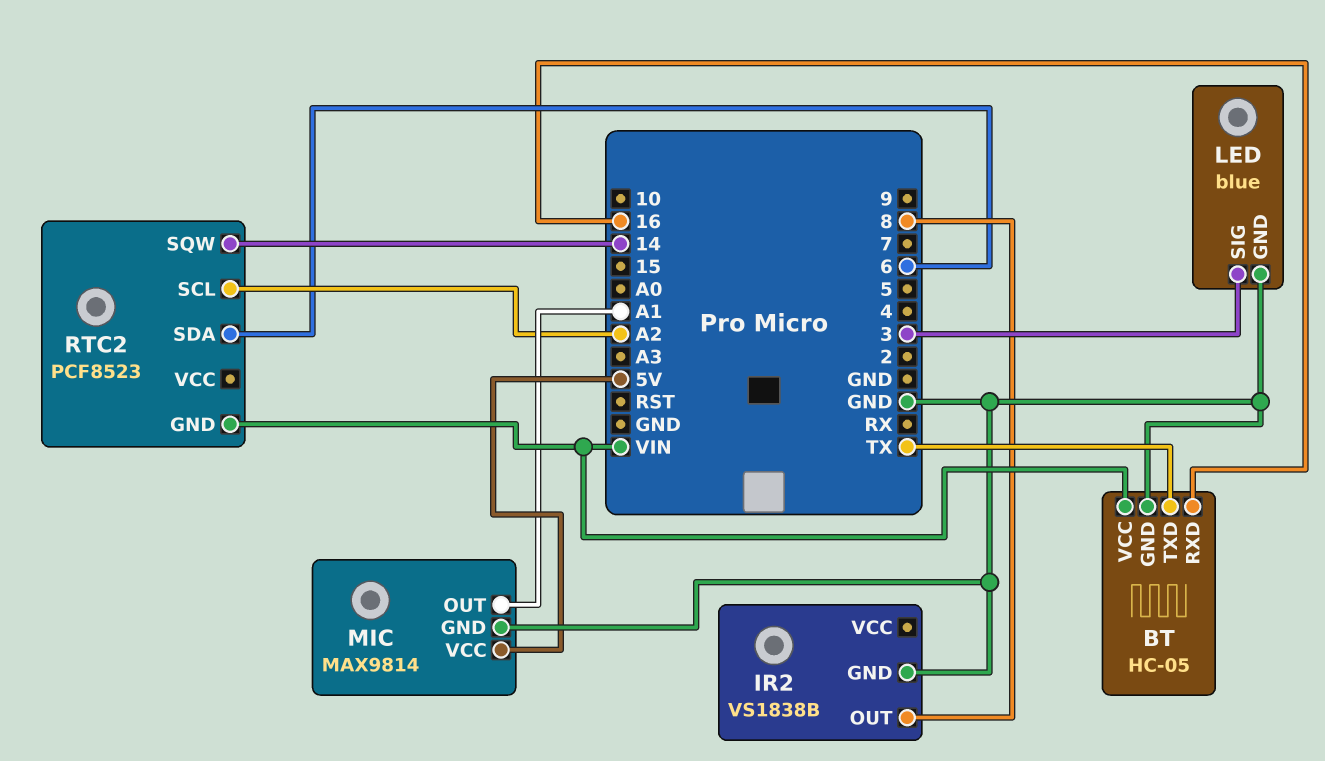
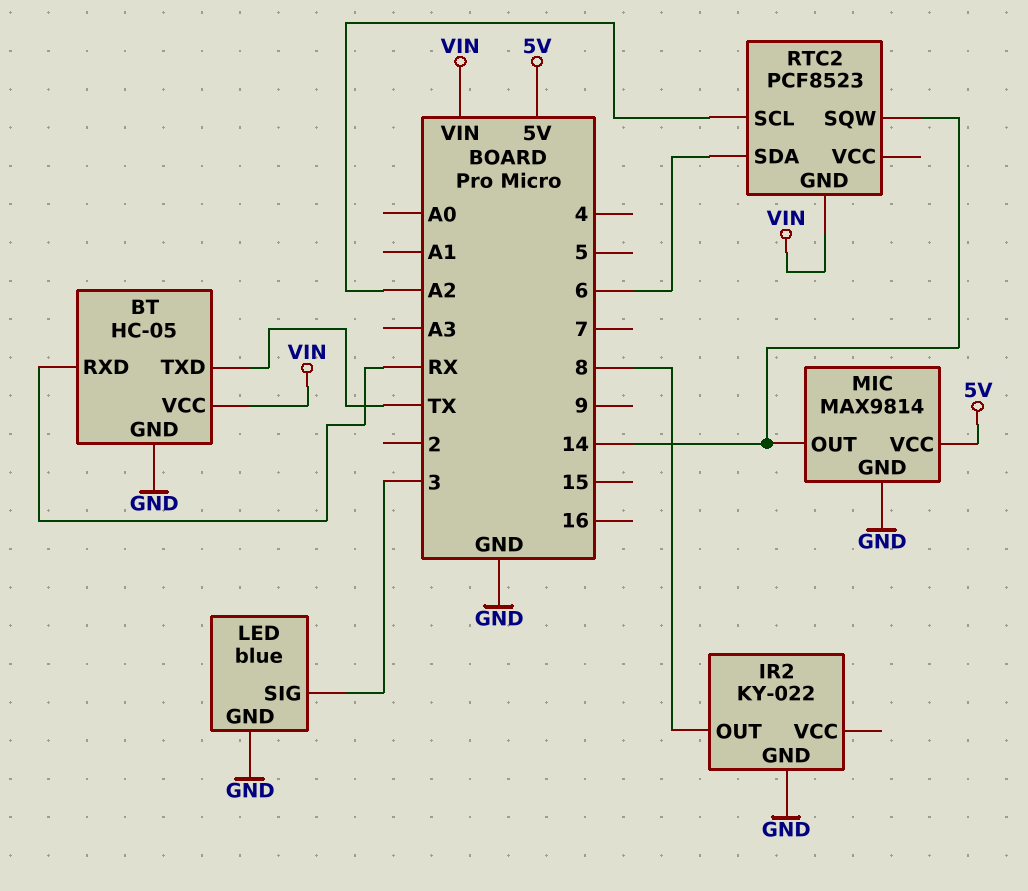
BT pin RXD: 16 -> RX
IR2: VS1838B -> KY-022
MIC pin OUT: A1 -> 14

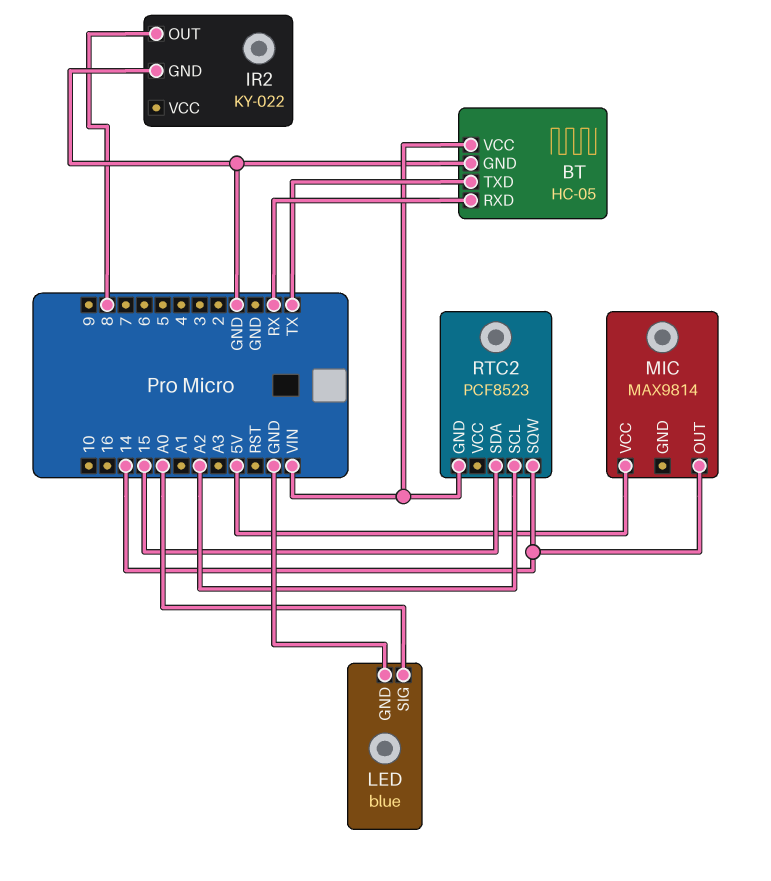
LED pin SIG: 3 -> A0
MIC pin GND: GND -> none
RTC2 pin SDA: 6 -> 15

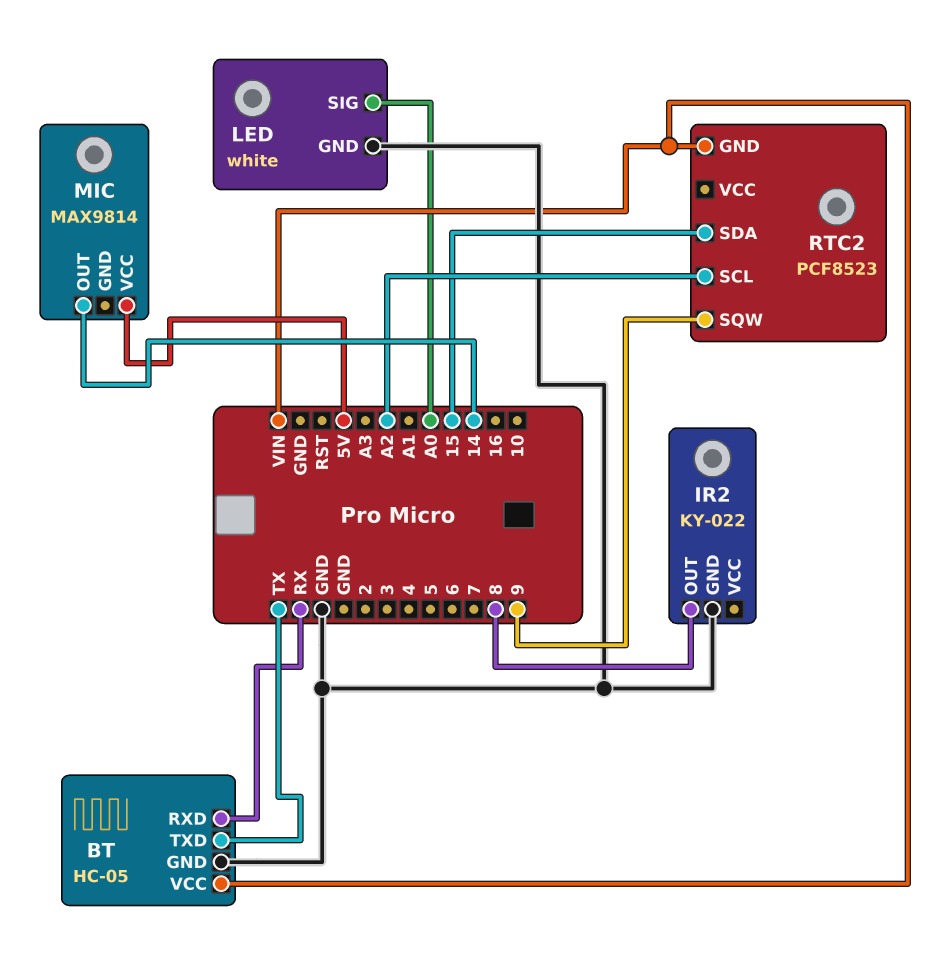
LED: blue -> white
RTC2 pin SQW: 14 -> 9

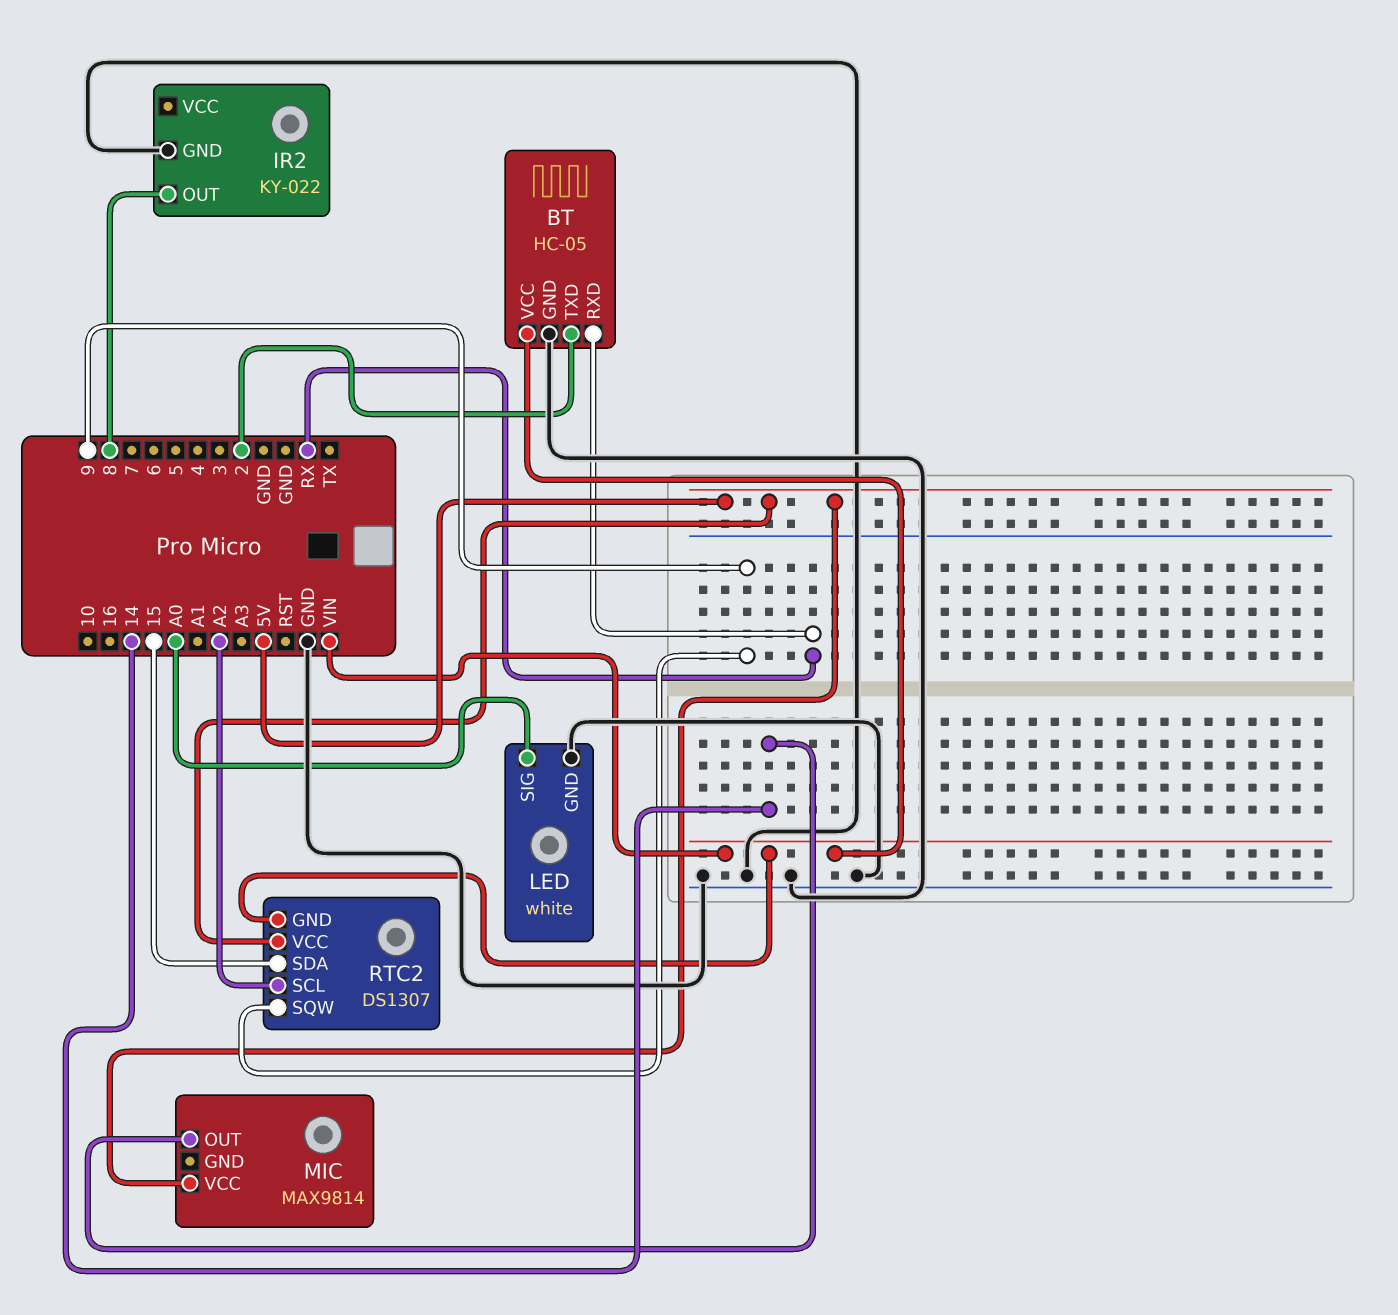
BT pin TXD: TX -> 2
RTC2: PCF8523 -> DS1307
RTC2 pin VCC: none -> 5V

